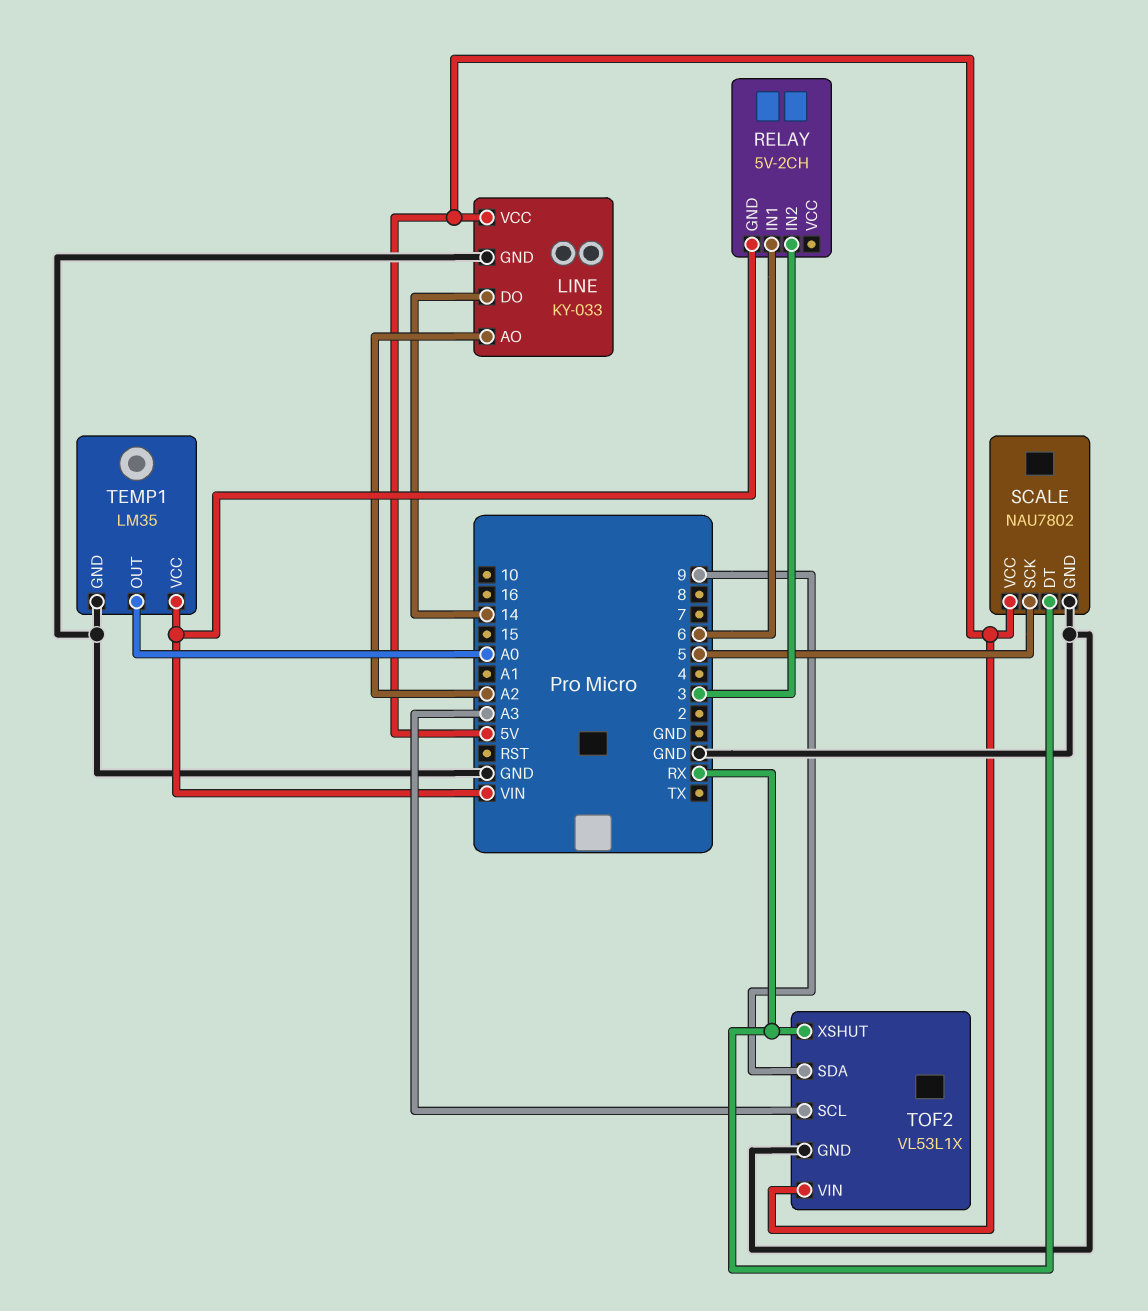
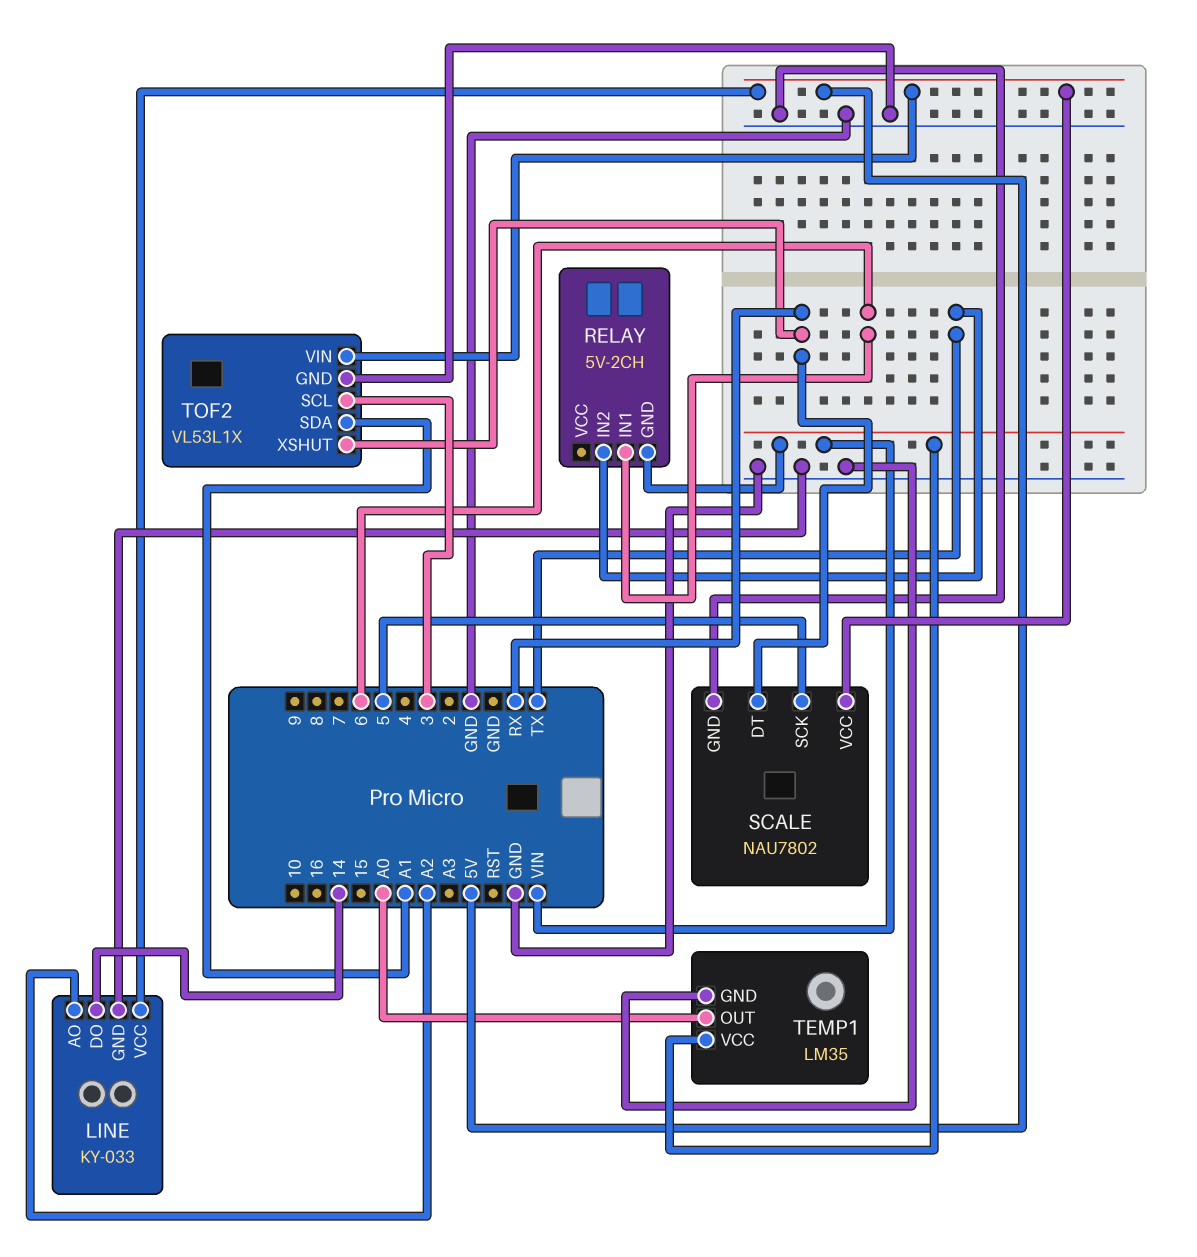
RELAY pin IN2: 3 -> TX
TOF2 pin SCL: A3 -> 3
TOF2 pin SDA: 9 -> A1

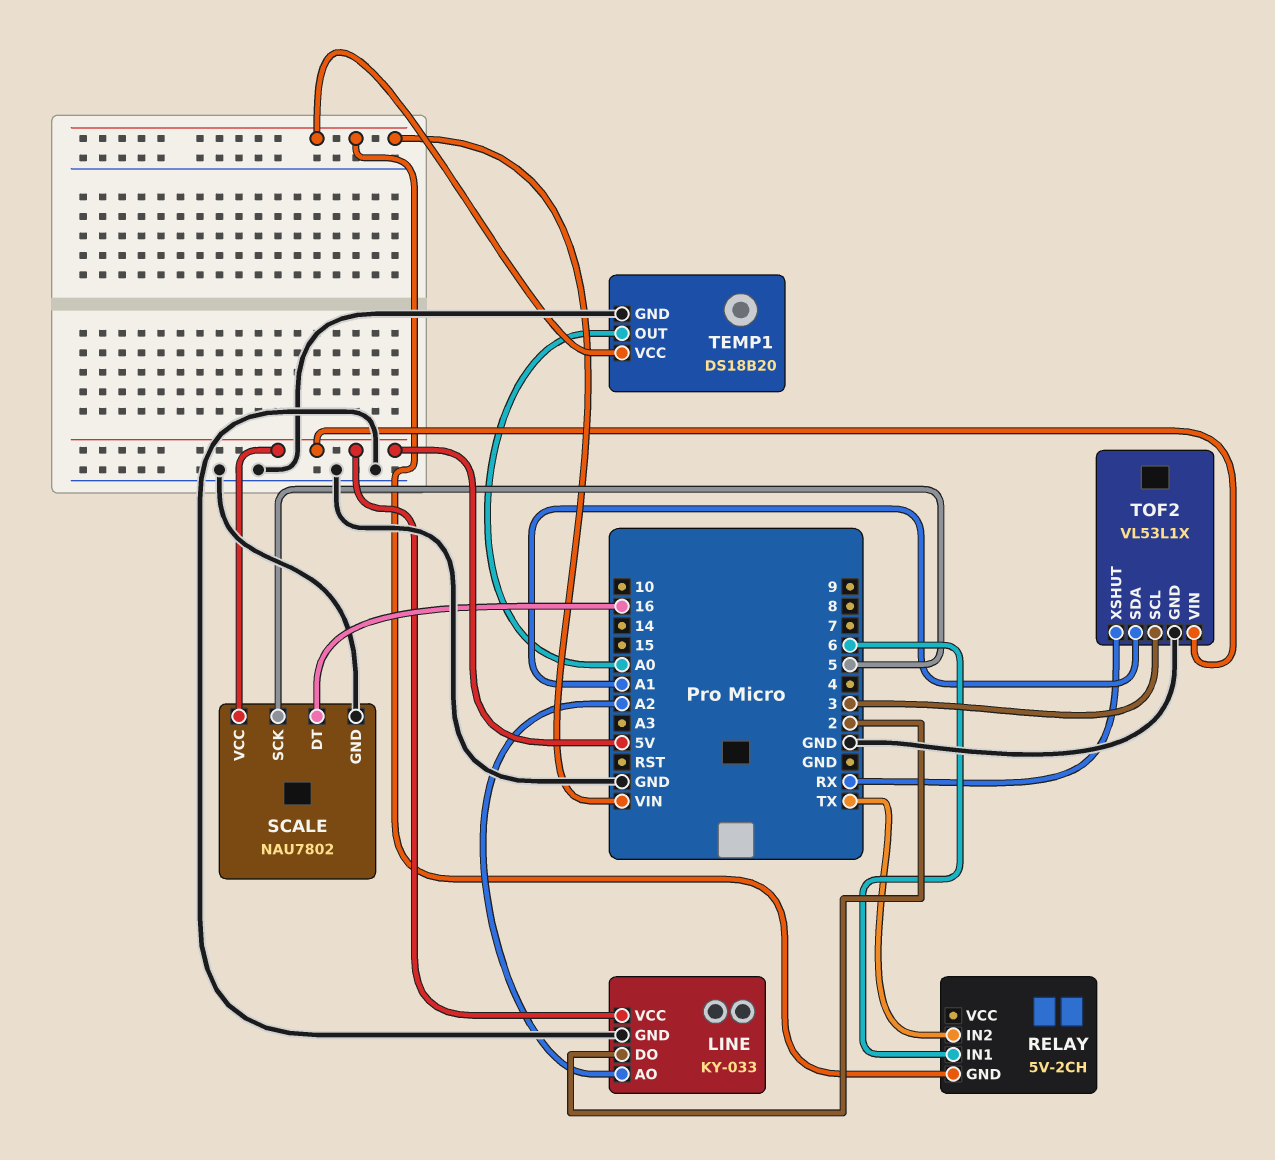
LINE pin DO: 14 -> 2
SCALE pin DT: RX -> 16
TEMP1: LM35 -> DS18B20

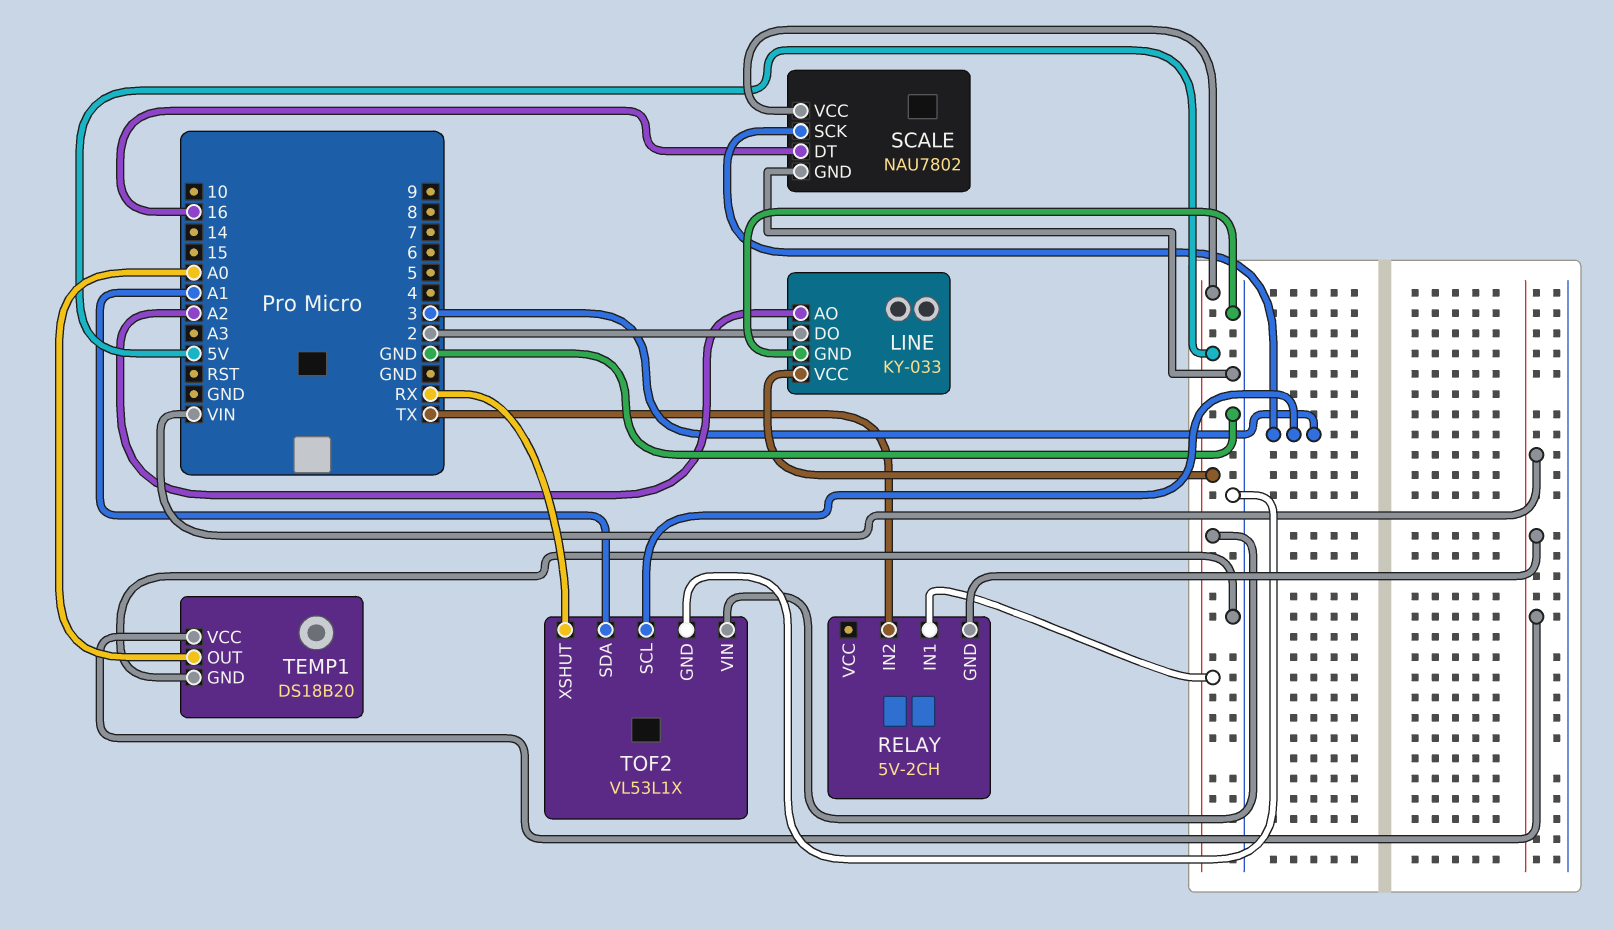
RELAY pin IN1: 6 -> 5V
SCALE pin SCK: 5 -> 3

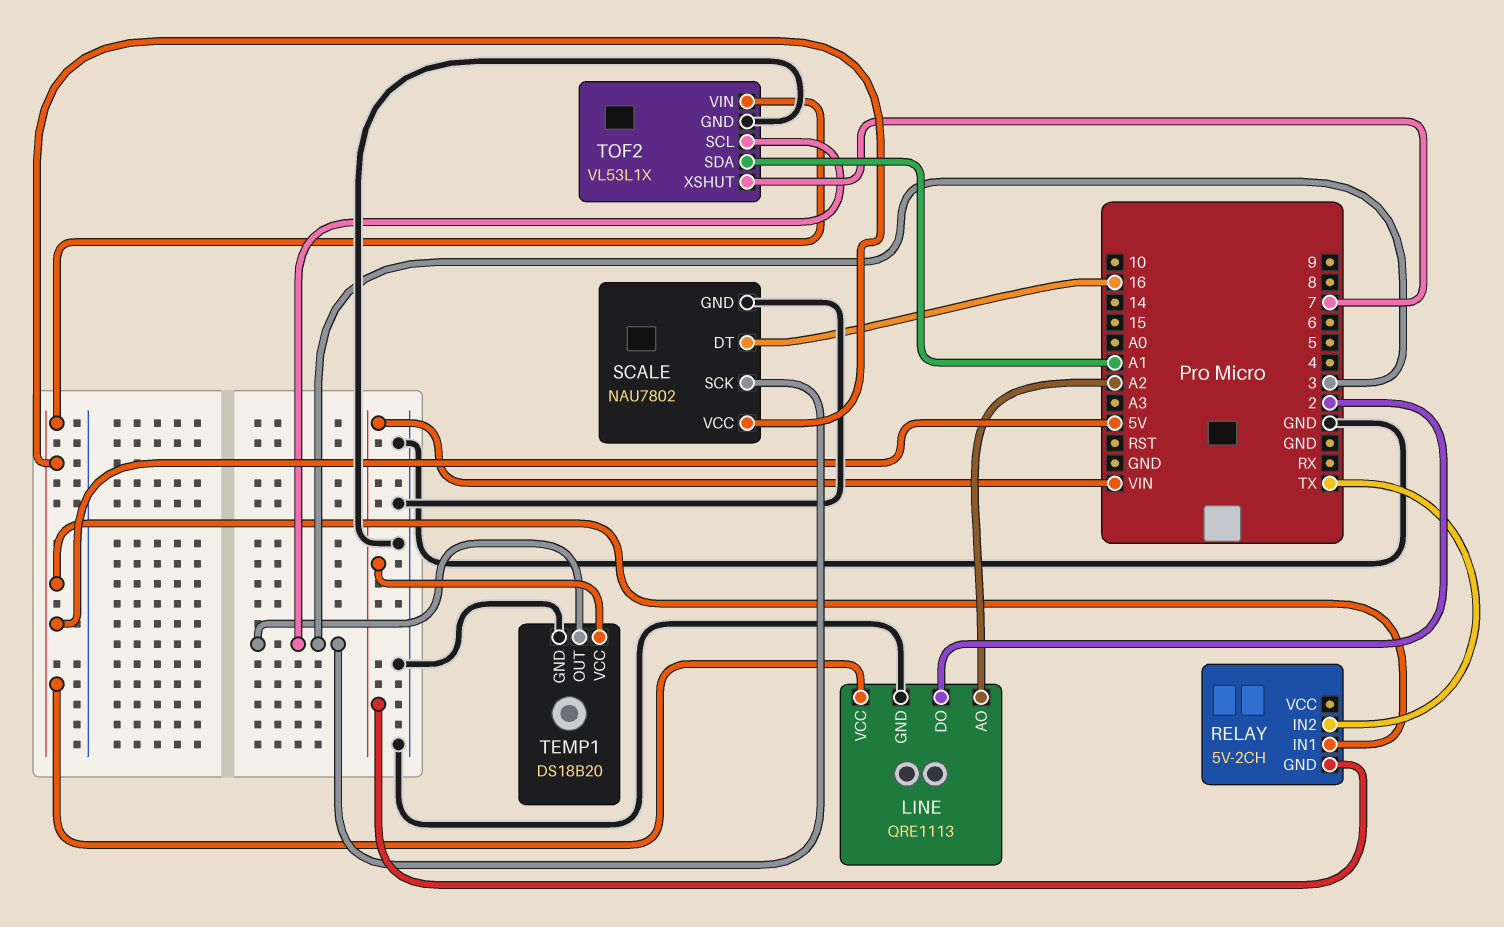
LINE: KY-033 -> QRE1113
TEMP1 pin OUT: A0 -> 3
TOF2 pin XSHUT: RX -> 7

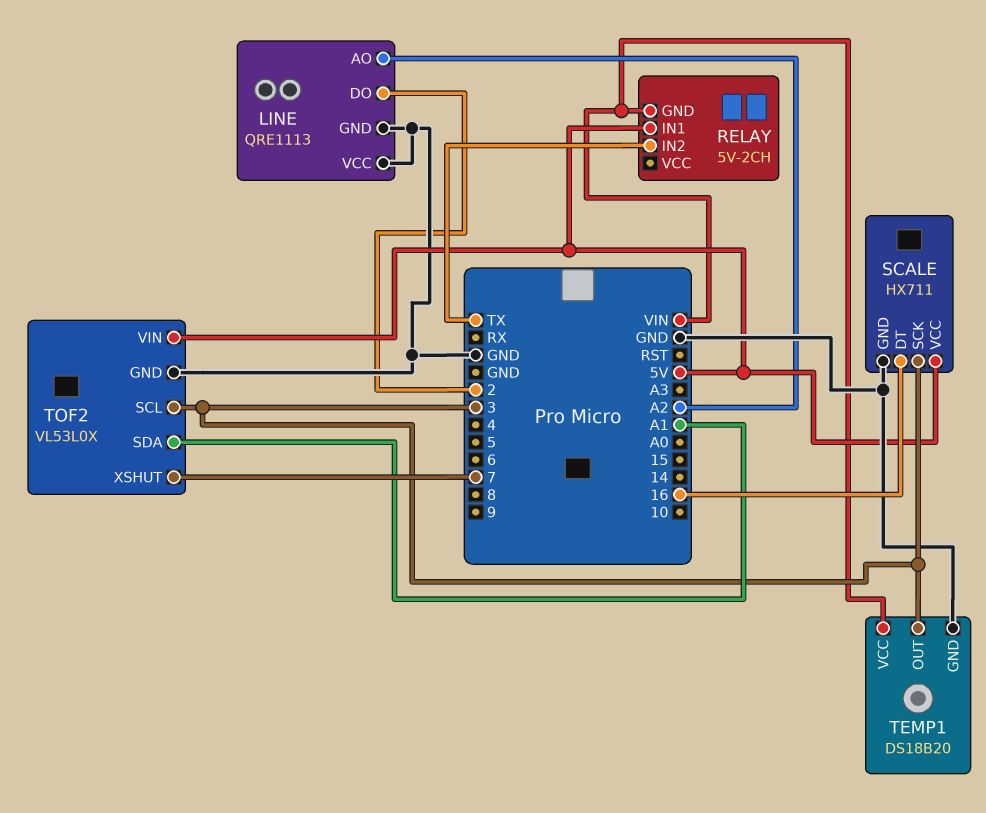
LINE pin VCC: 5V -> GND
SCALE: NAU7802 -> HX711
TOF2: VL53L1X -> VL53L0X

